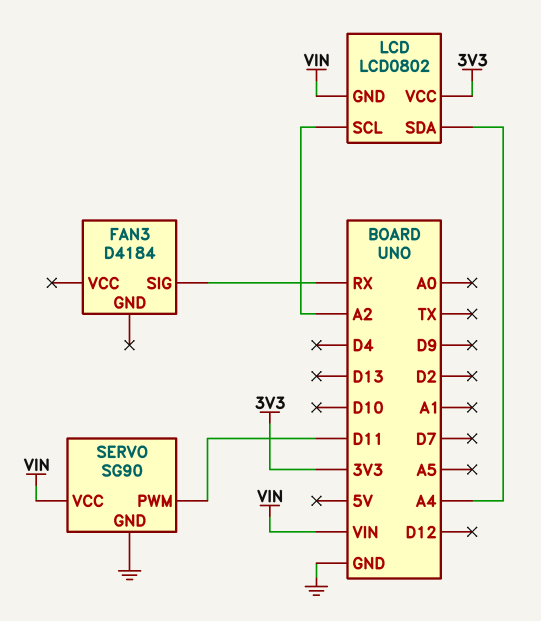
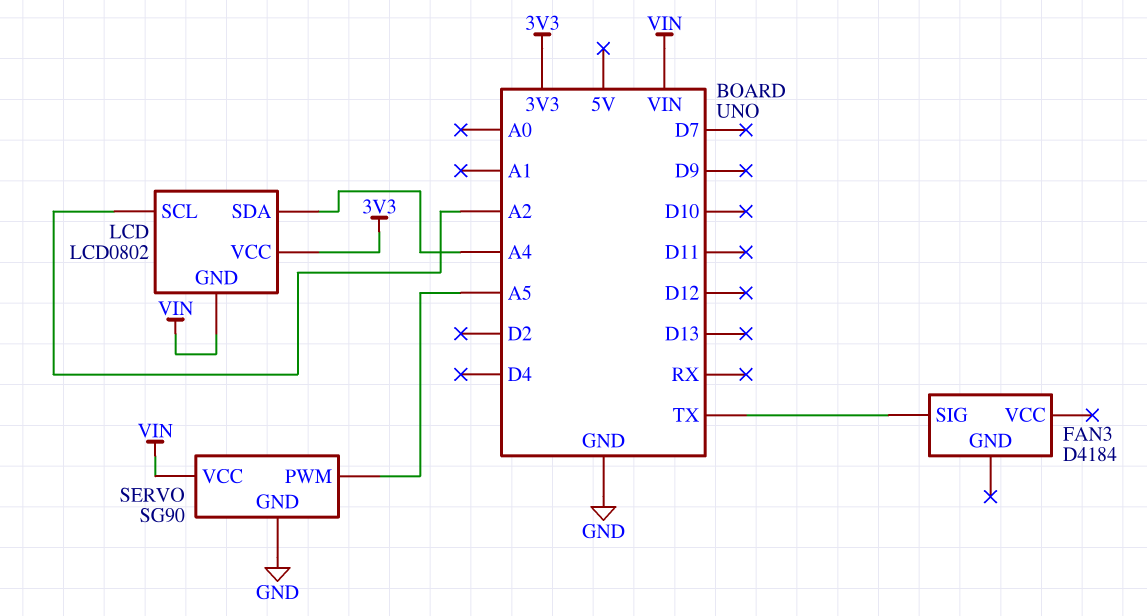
FAN3 pin SIG: RX -> TX
SERVO pin PWM: D11 -> A5

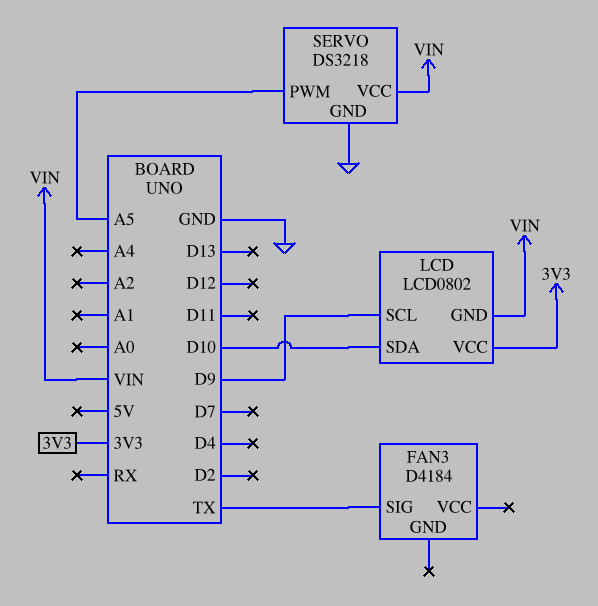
LCD pin SCL: A2 -> D9
LCD pin SDA: A4 -> D10
SERVO: SG90 -> DS3218

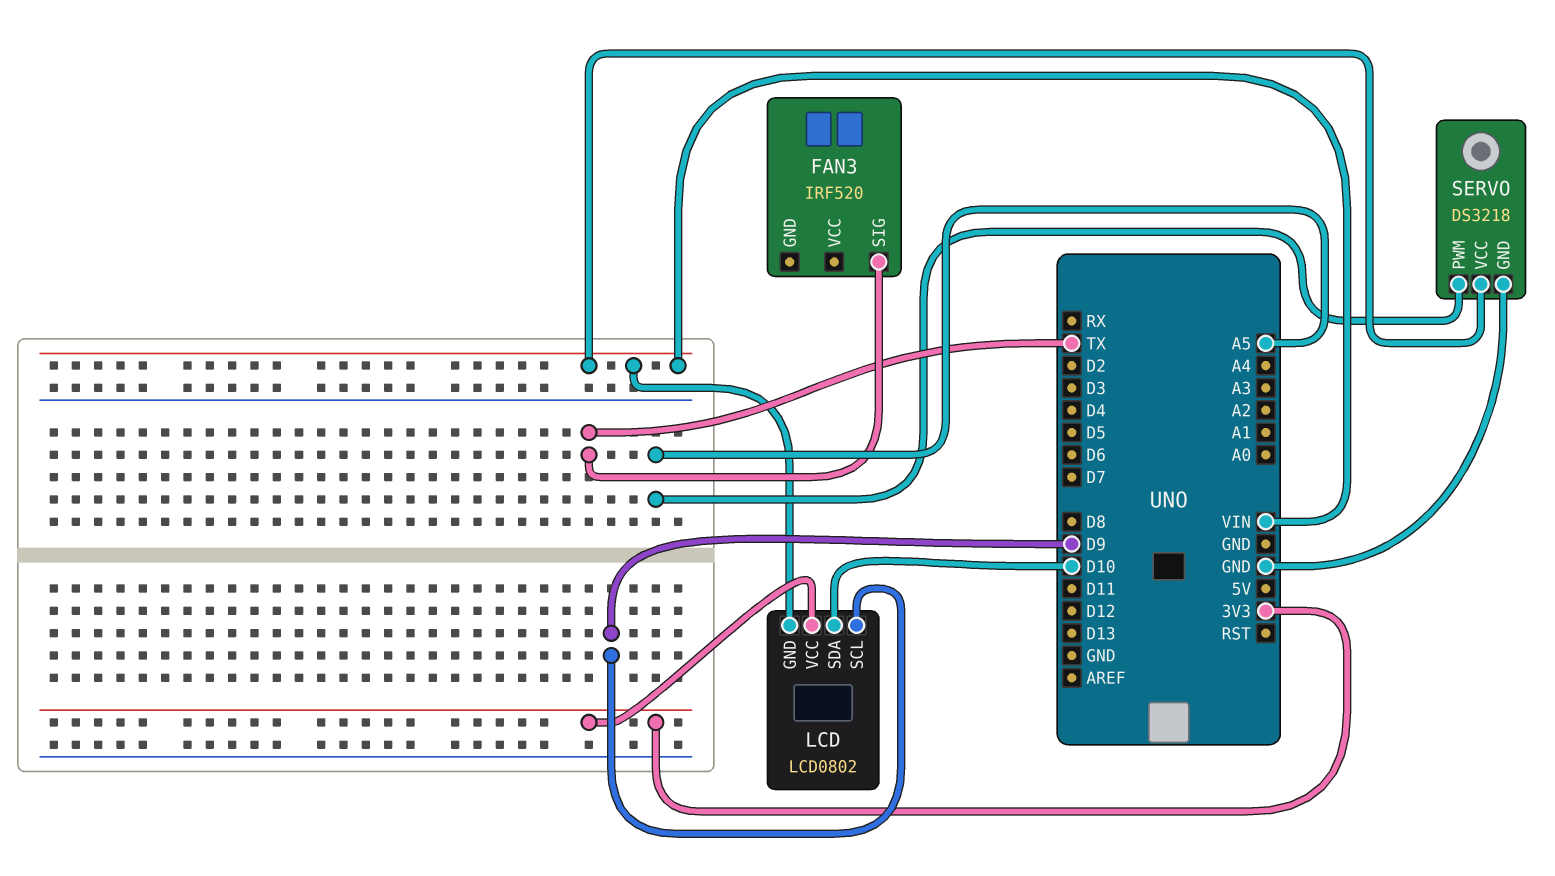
FAN3: D4184 -> IRF520

